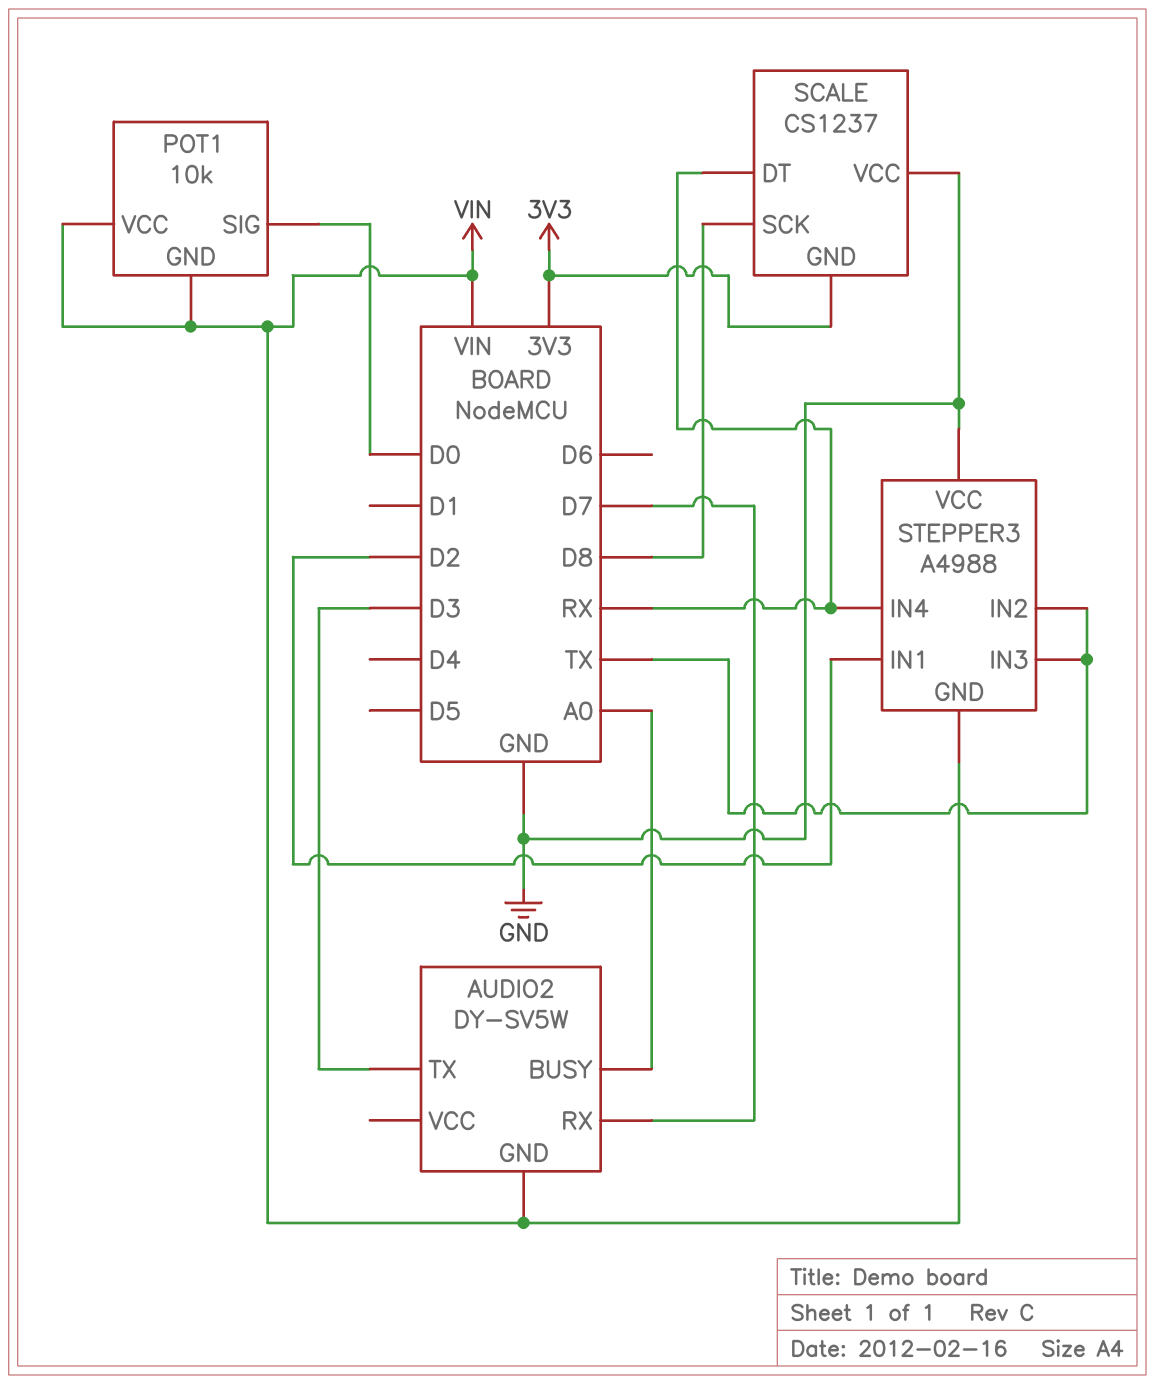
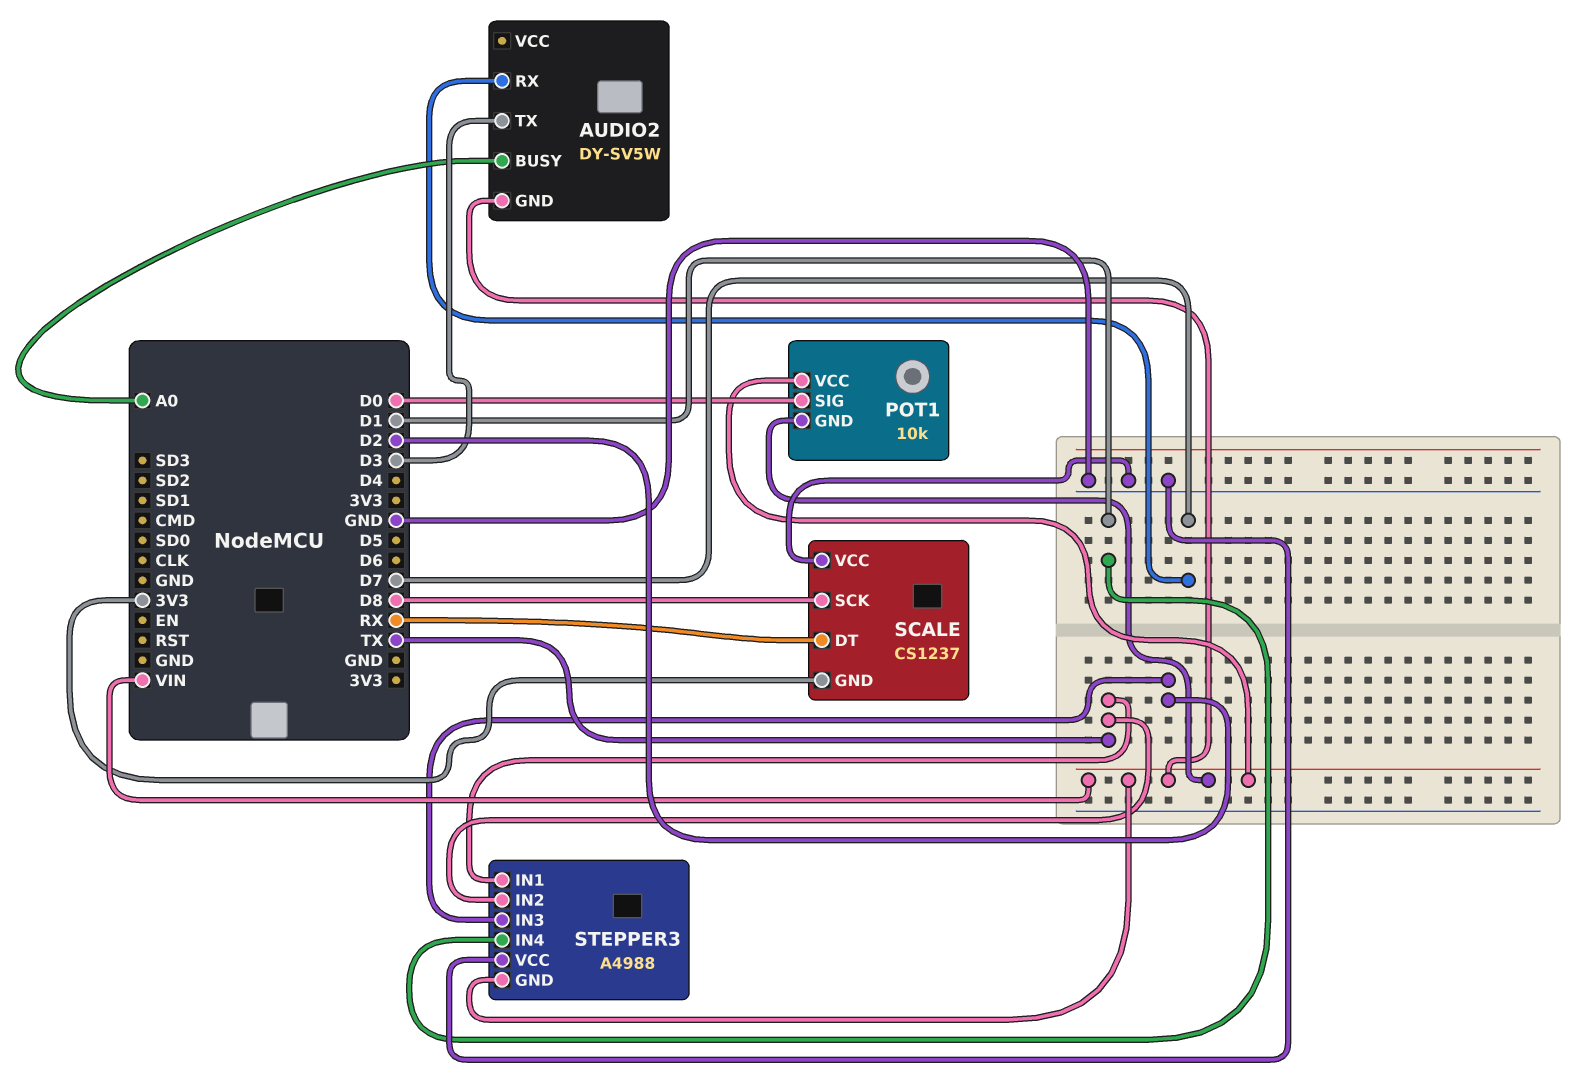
STEPPER3 pin IN1: D2 -> TX
STEPPER3 pin IN3: TX -> D2
STEPPER3 pin IN4: RX -> D1

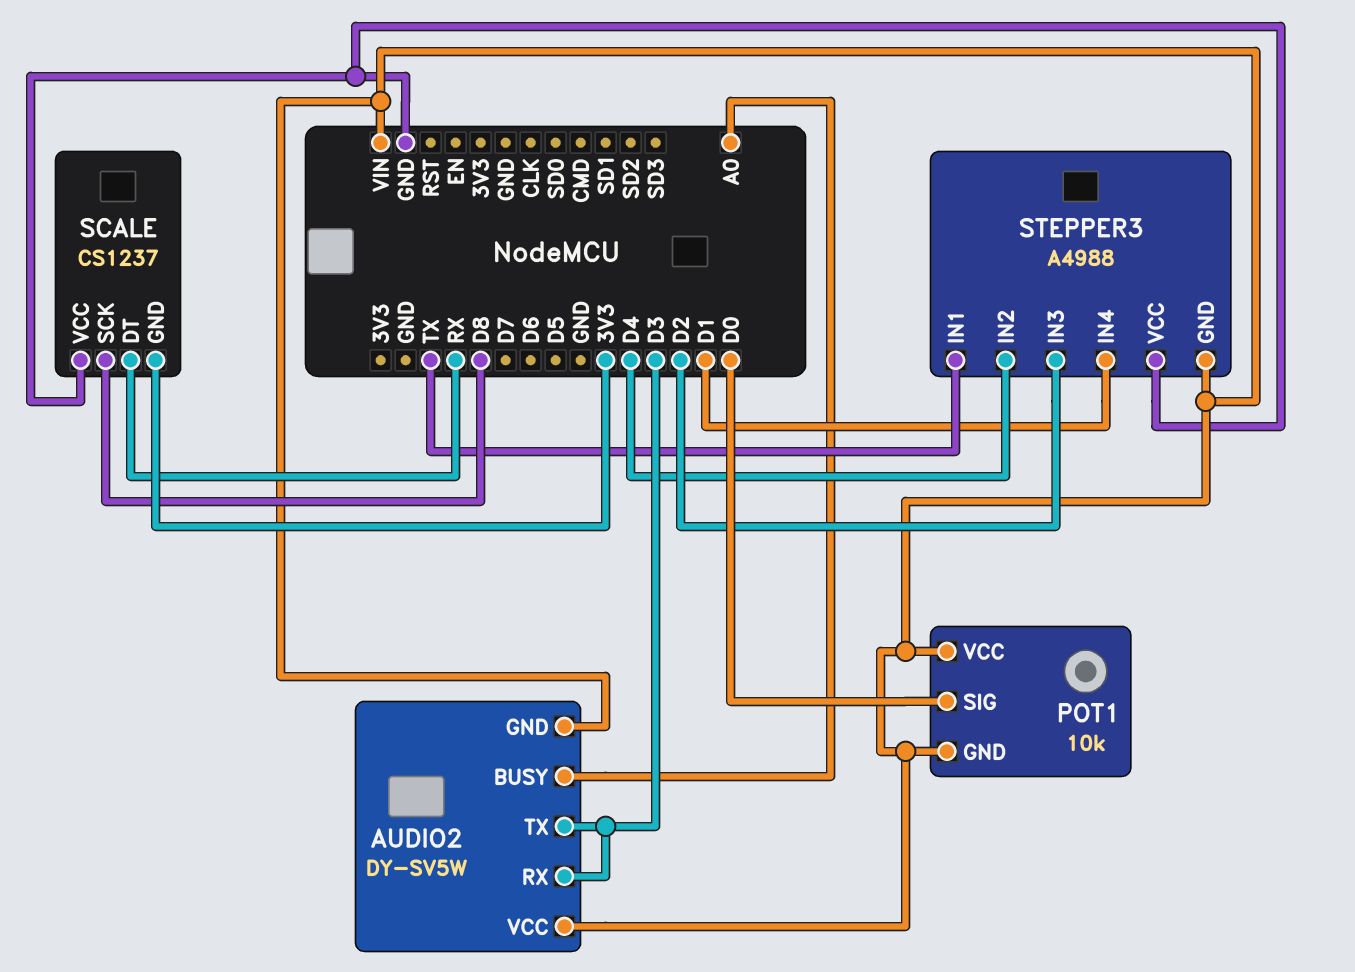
AUDIO2 pin RX: D7 -> D3
AUDIO2 pin VCC: none -> VIN
STEPPER3 pin IN2: TX -> D4

